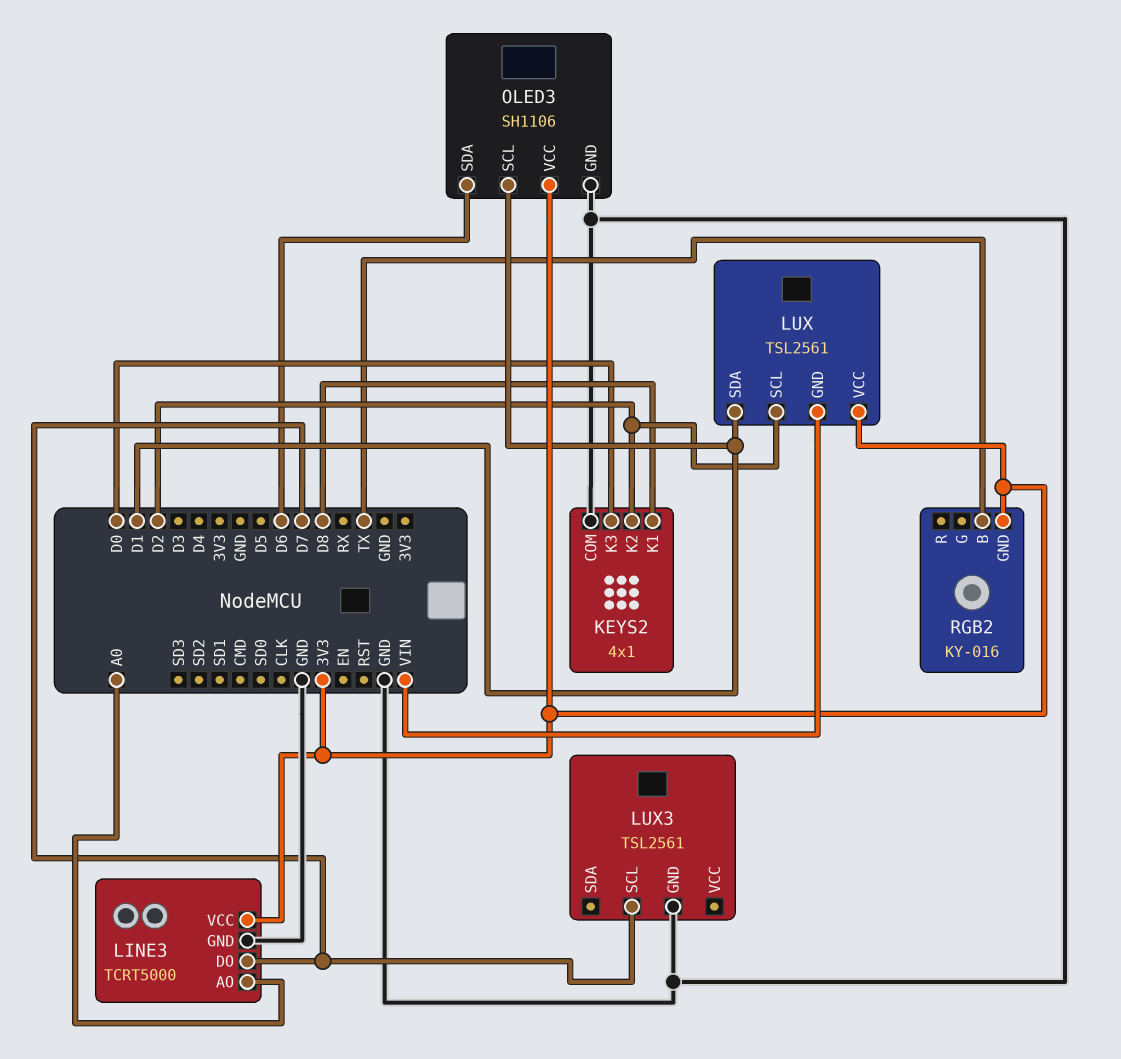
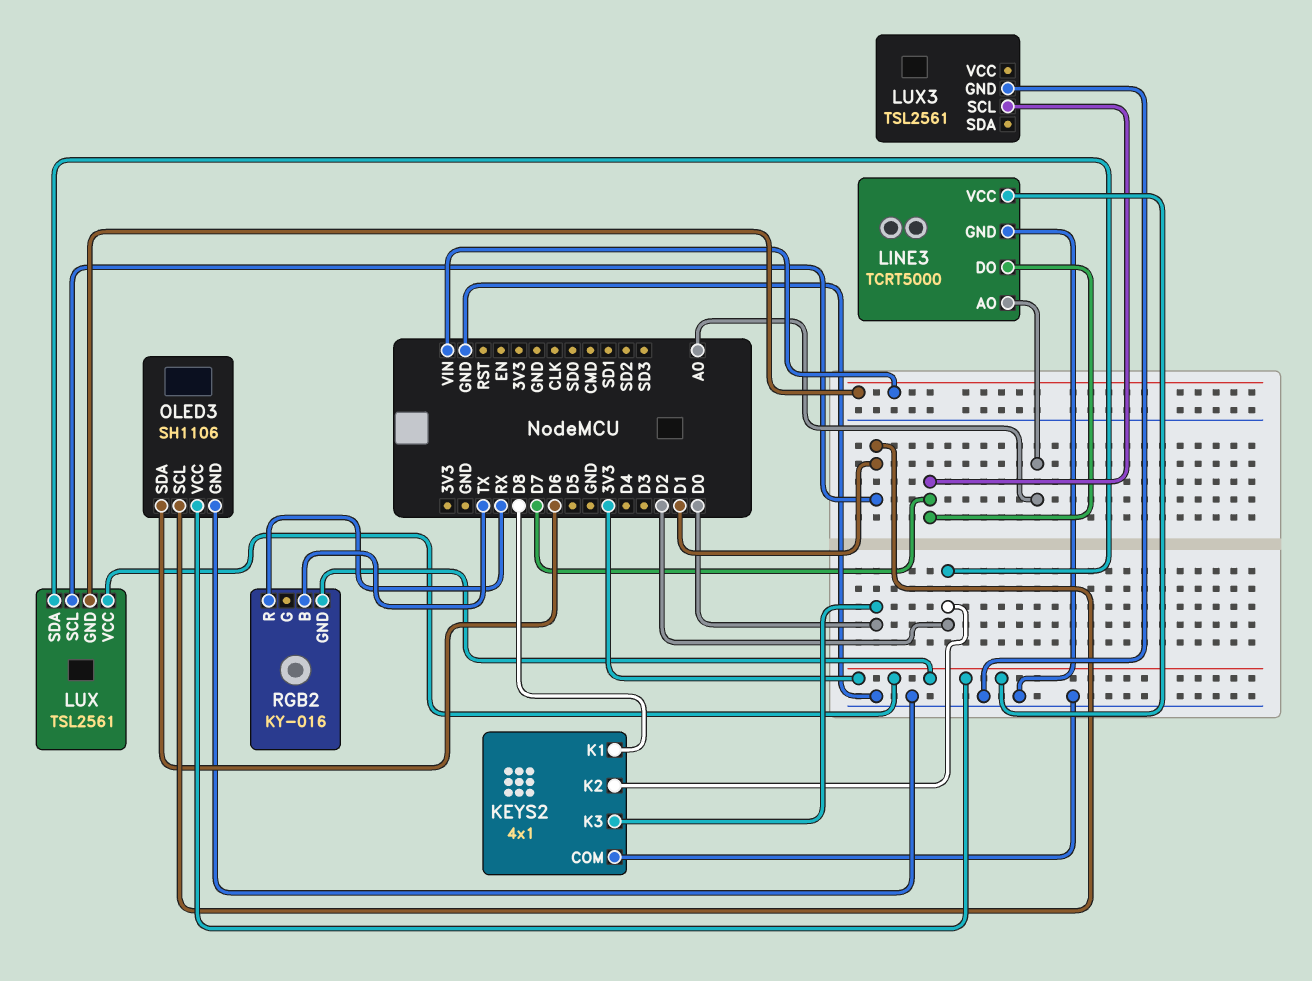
LUX pin SCL: D2 -> D1
LUX pin SDA: D1 -> D2
RGB2 pin R: none -> RX

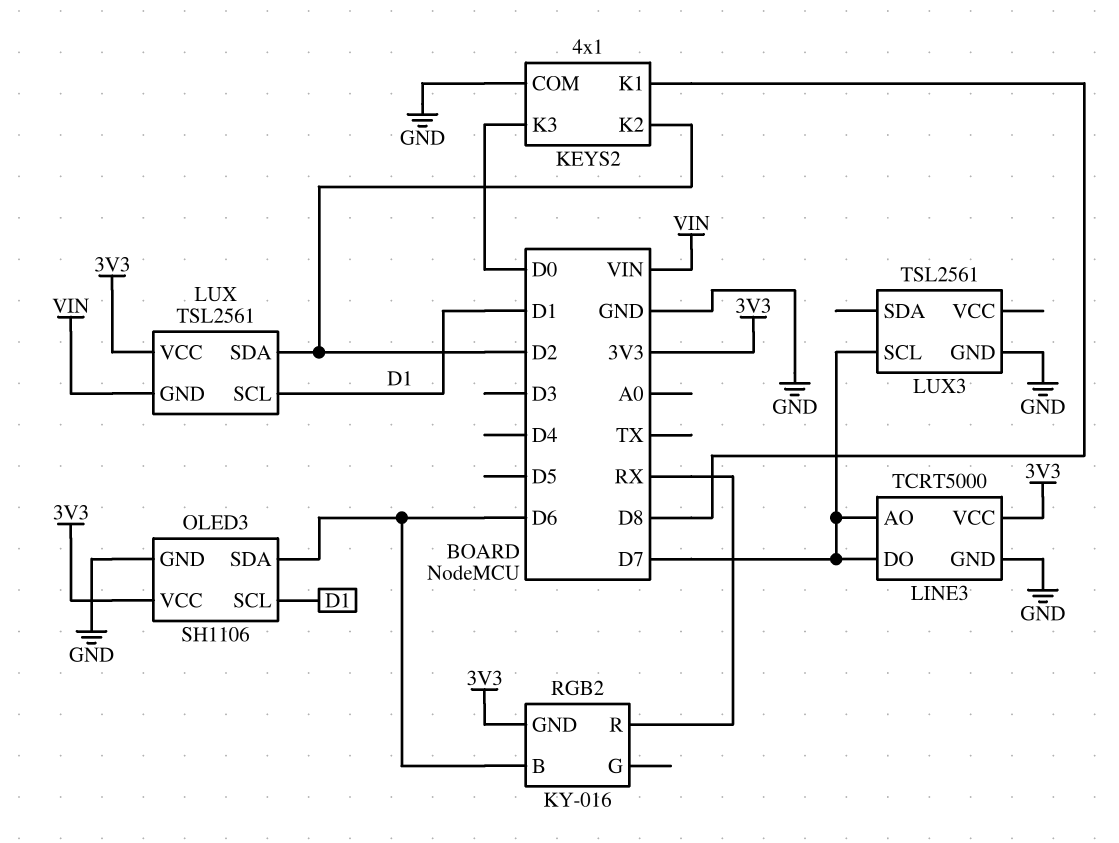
LINE3 pin AO: A0 -> D7
RGB2 pin B: TX -> D6

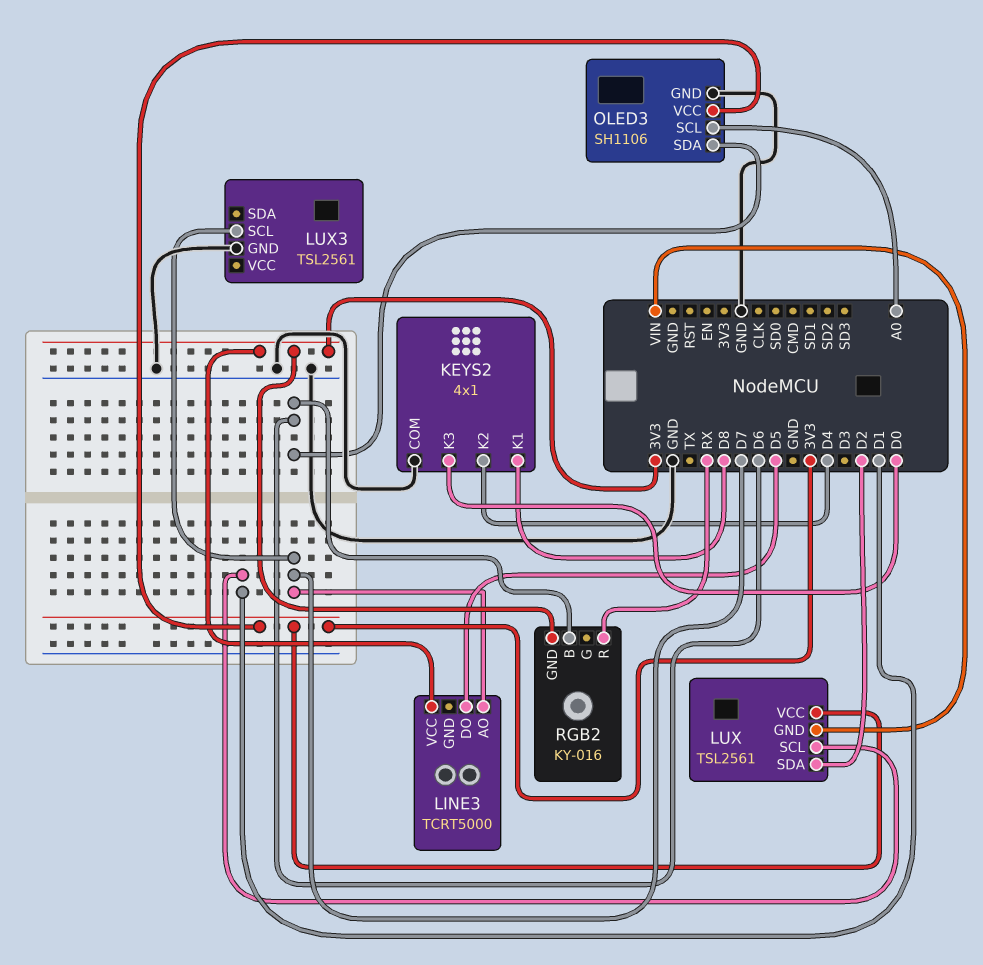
KEYS2 pin K2: D2 -> D4
LINE3 pin DO: D7 -> D5
LINE3 pin GND: GND -> none
OLED3 pin SCL: D1 -> A0

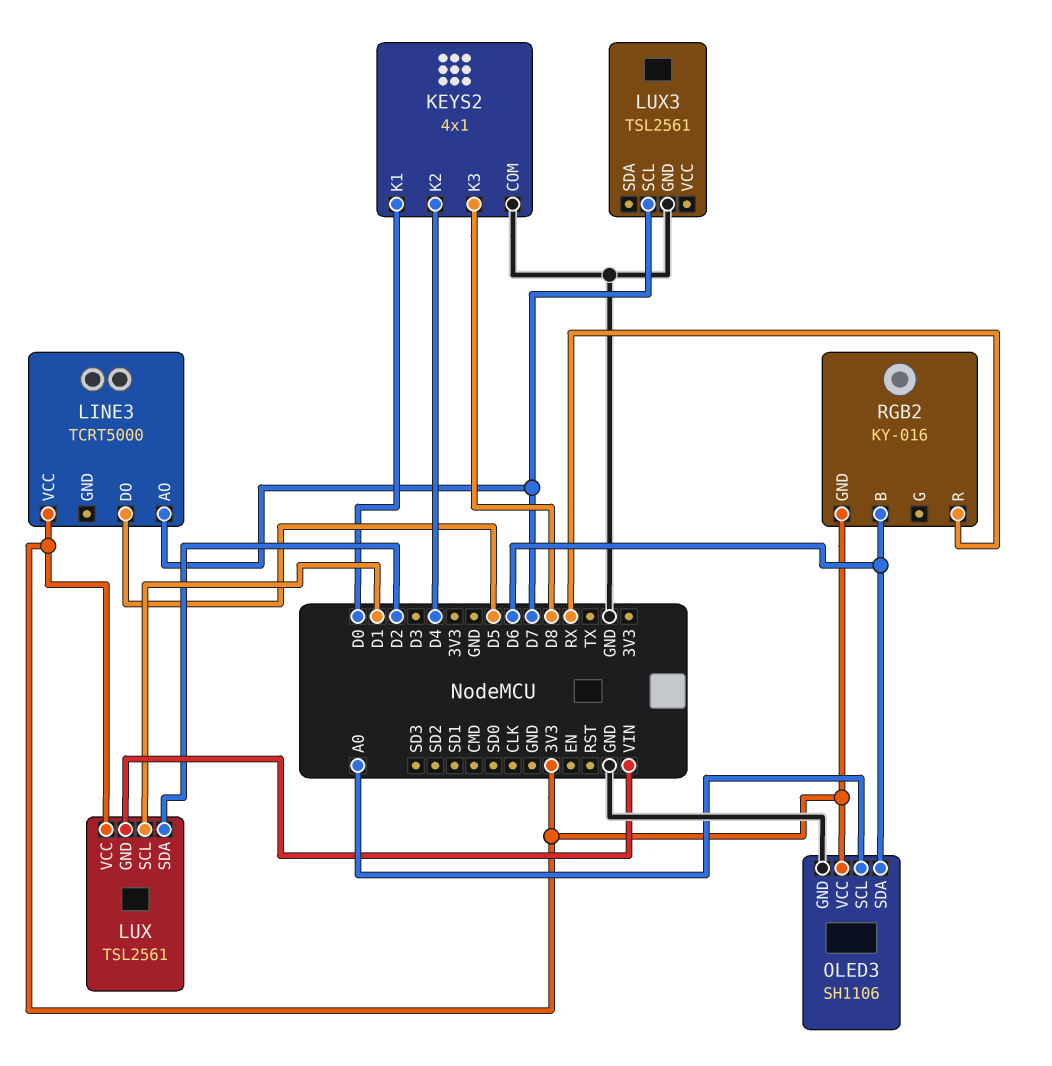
KEYS2 pin K1: D8 -> D0
KEYS2 pin K3: D0 -> D8

